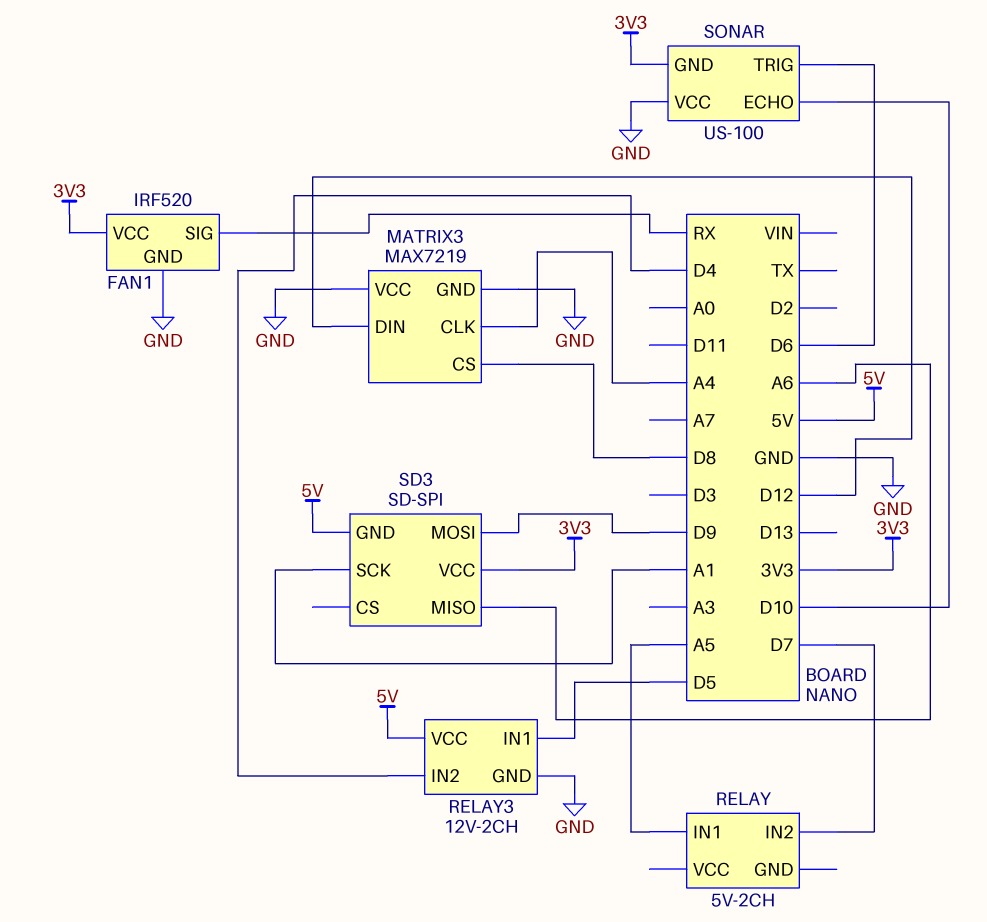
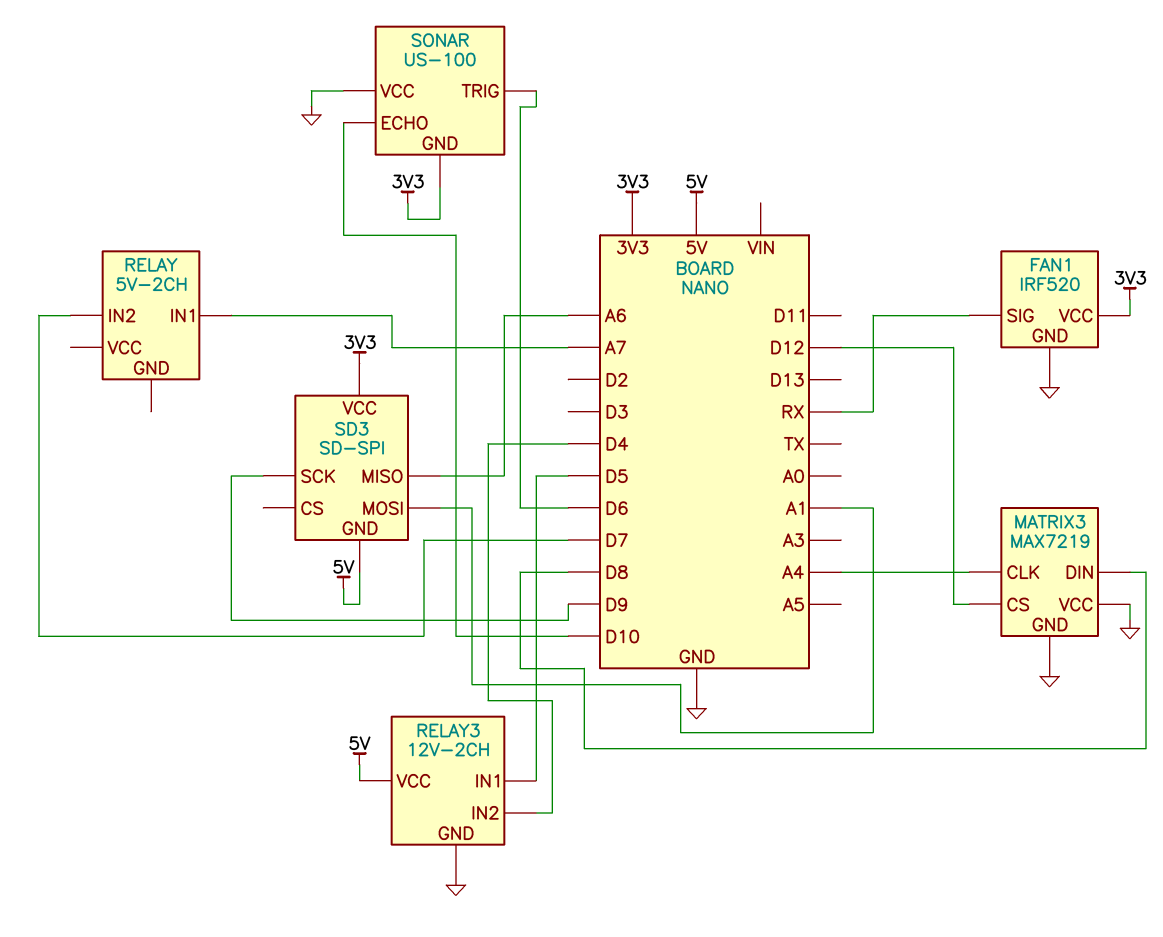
MATRIX3 pin CS: D8 -> D12
MATRIX3 pin DIN: D12 -> D8
RELAY pin IN1: A5 -> A7
SD3 pin MOSI: D9 -> A1
SD3 pin SCK: A1 -> D9

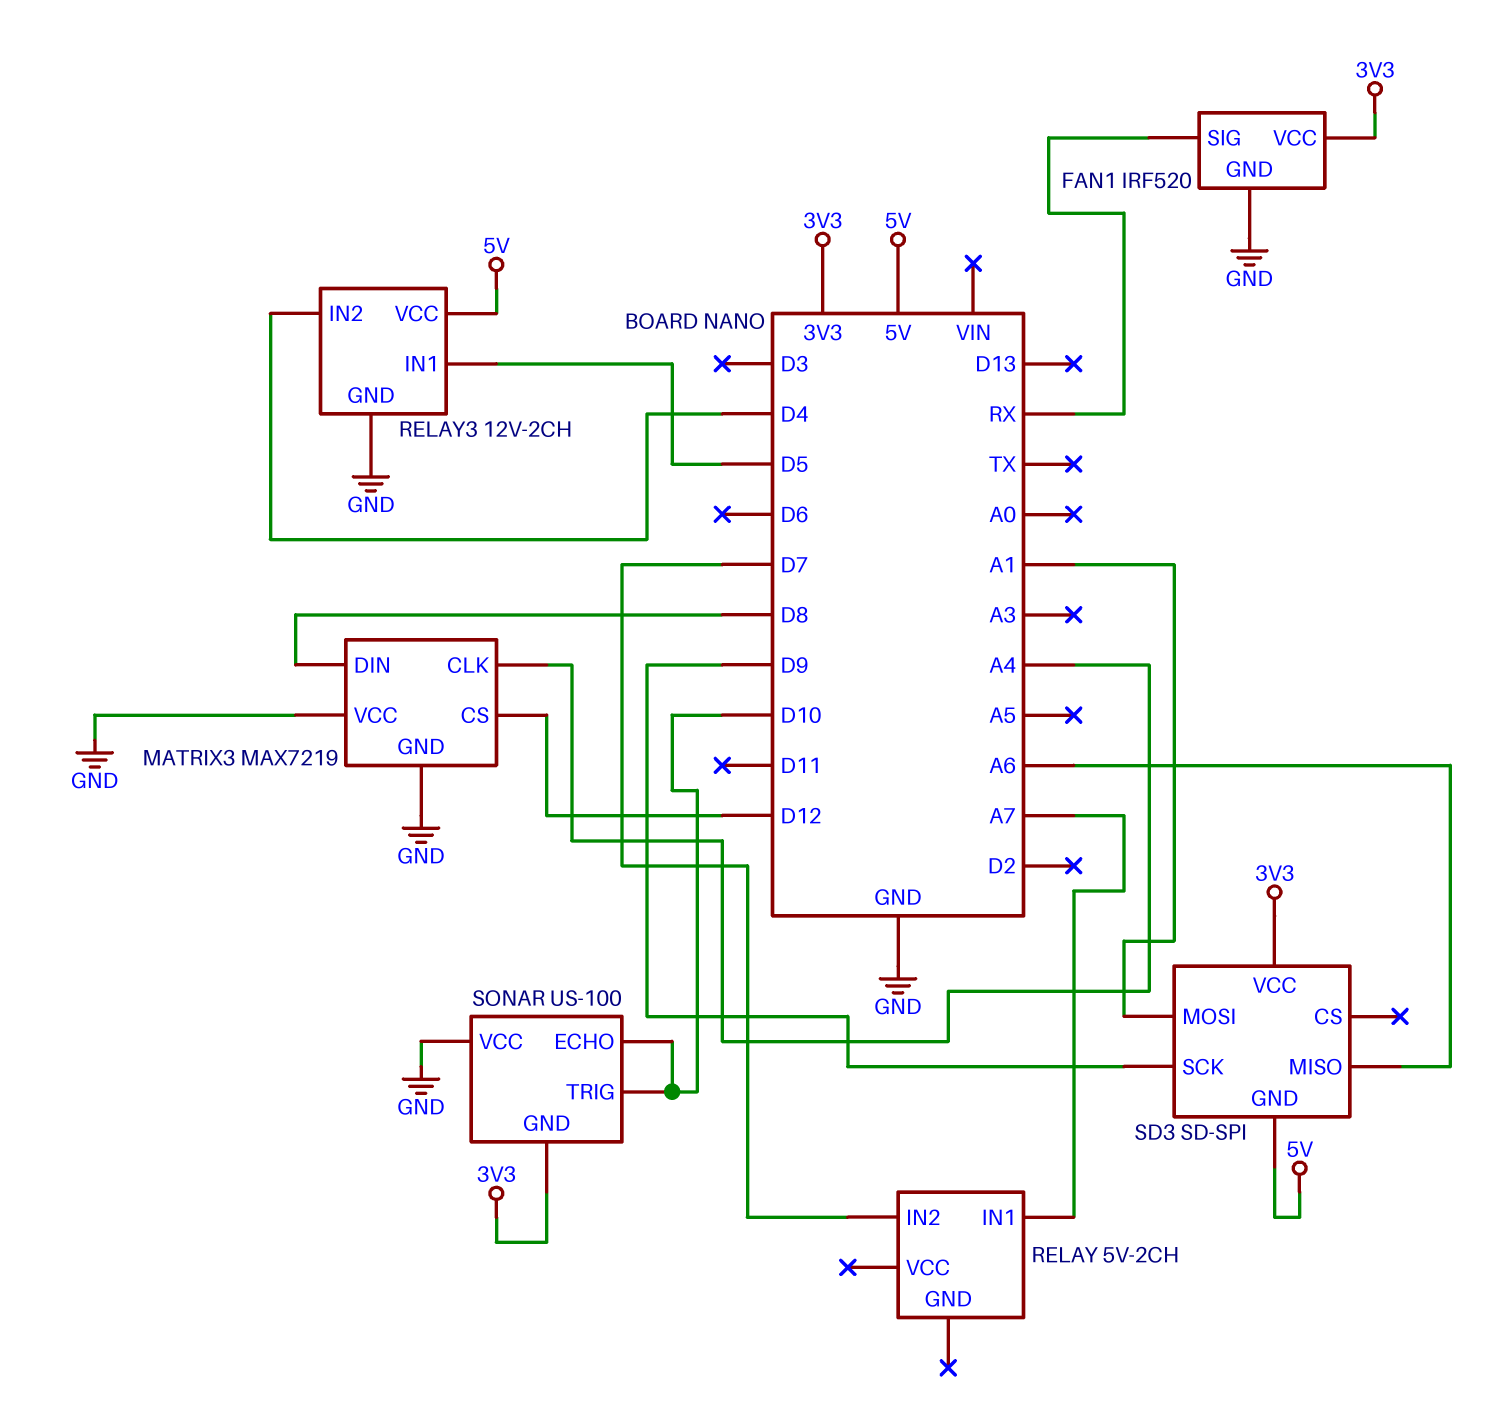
SONAR pin TRIG: D6 -> D10

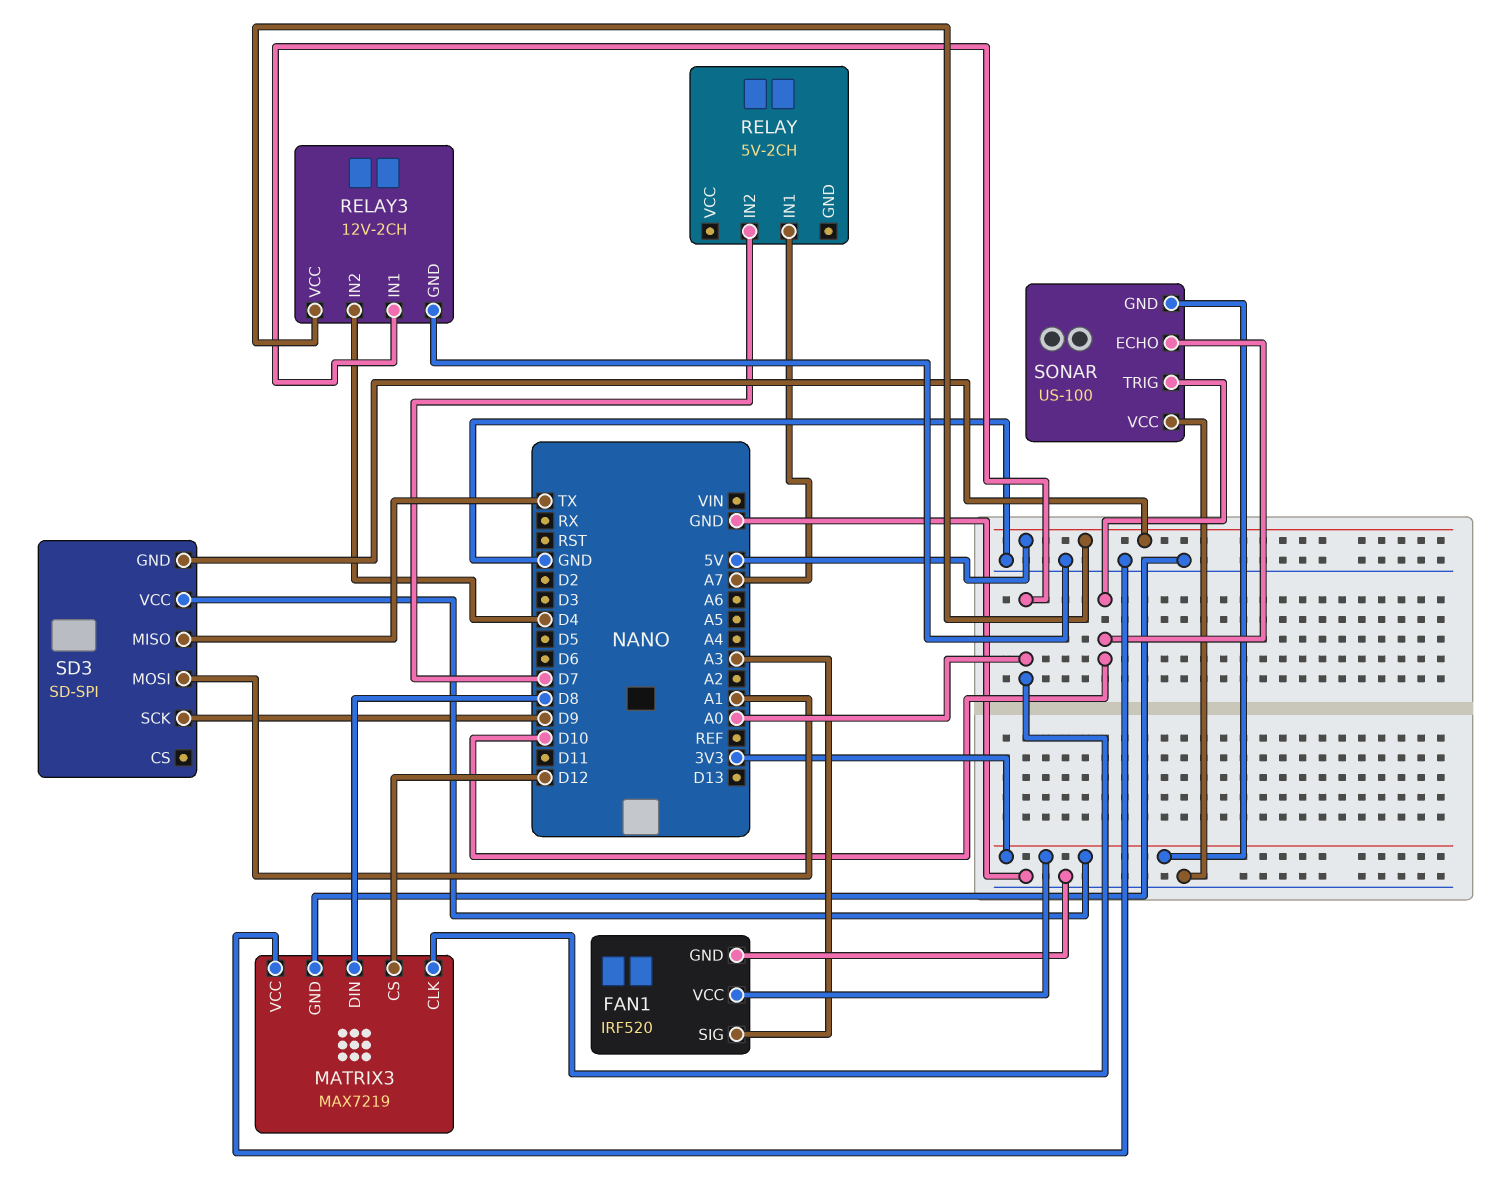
FAN1 pin SIG: RX -> A3
MATRIX3 pin CLK: A4 -> A0
RELAY3 pin IN1: D5 -> A0
SD3 pin MISO: A6 -> TX

